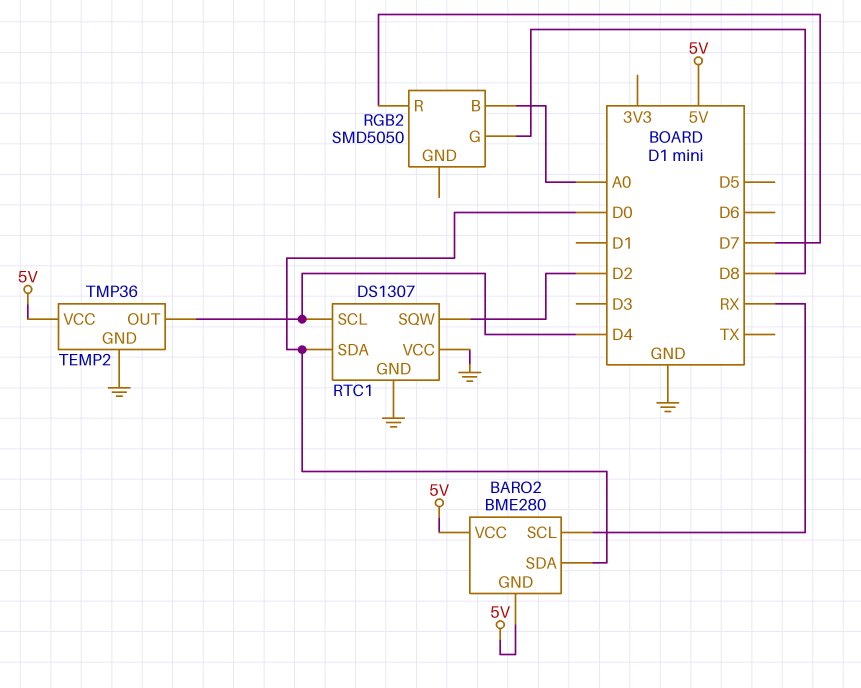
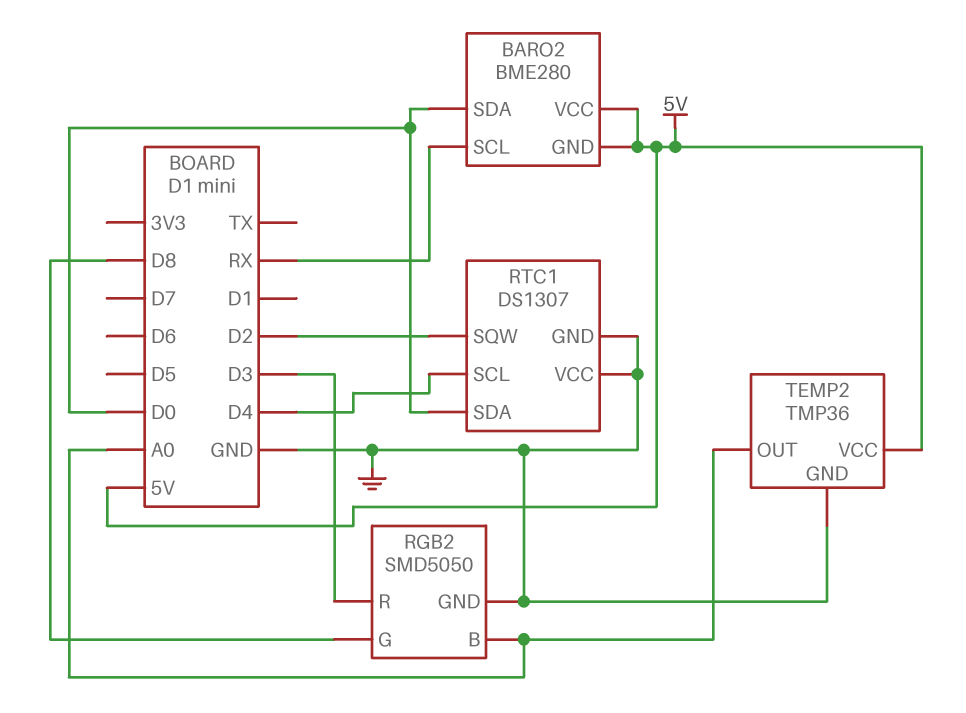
RGB2 pin GND: none -> GND
RGB2 pin R: D7 -> D3
TEMP2 pin OUT: D4 -> A0

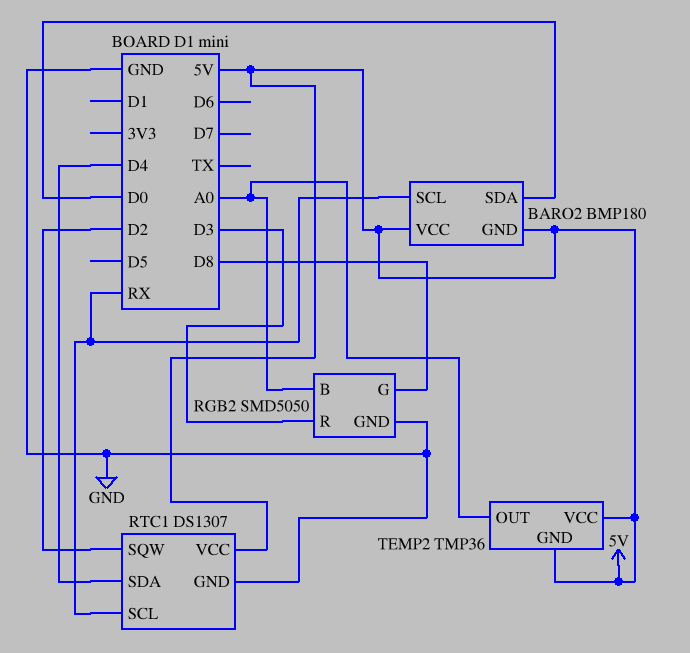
BARO2: BME280 -> BMP180
RTC1 pin SCL: D4 -> RX
RTC1 pin SDA: D0 -> D4
RTC1 pin VCC: GND -> 5V
TEMP2 pin GND: GND -> 5V

